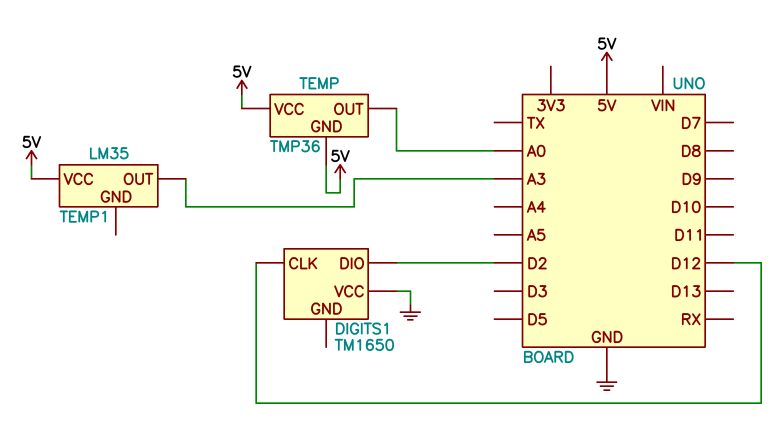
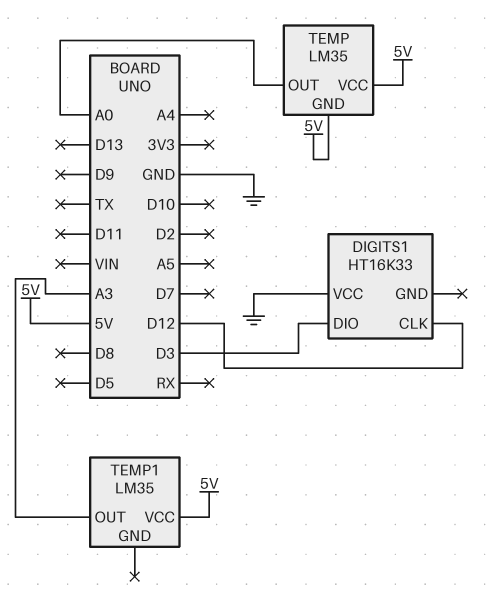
DIGITS1: TM1650 -> HT16K33
DIGITS1 pin DIO: D2 -> D3
TEMP: TMP36 -> LM35

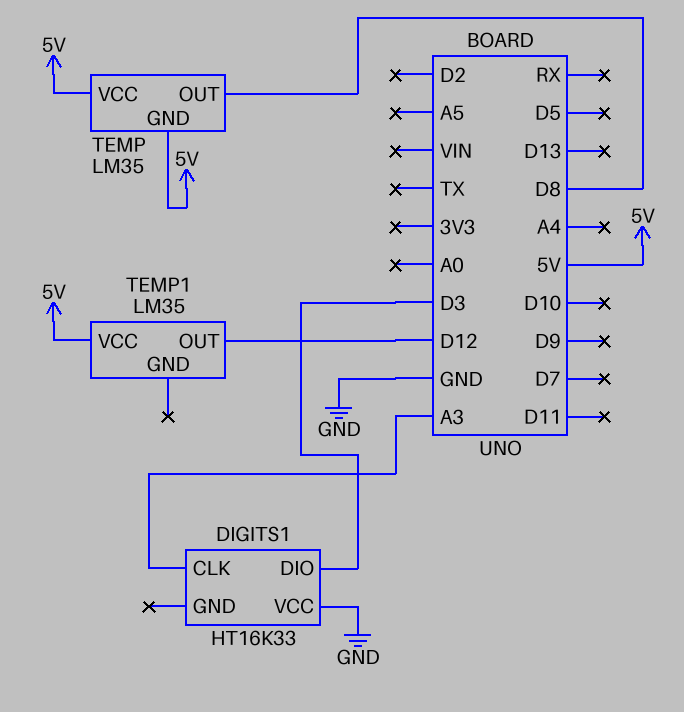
DIGITS1 pin CLK: D12 -> A3
TEMP pin OUT: A0 -> D8
TEMP1 pin OUT: A3 -> D12

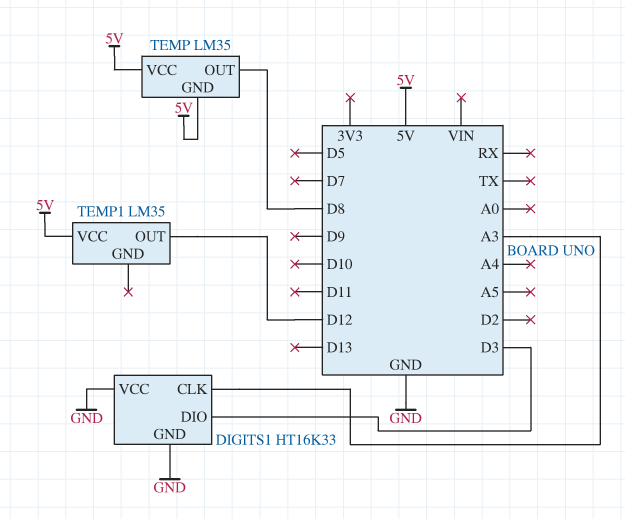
DIGITS1 pin GND: none -> GND

